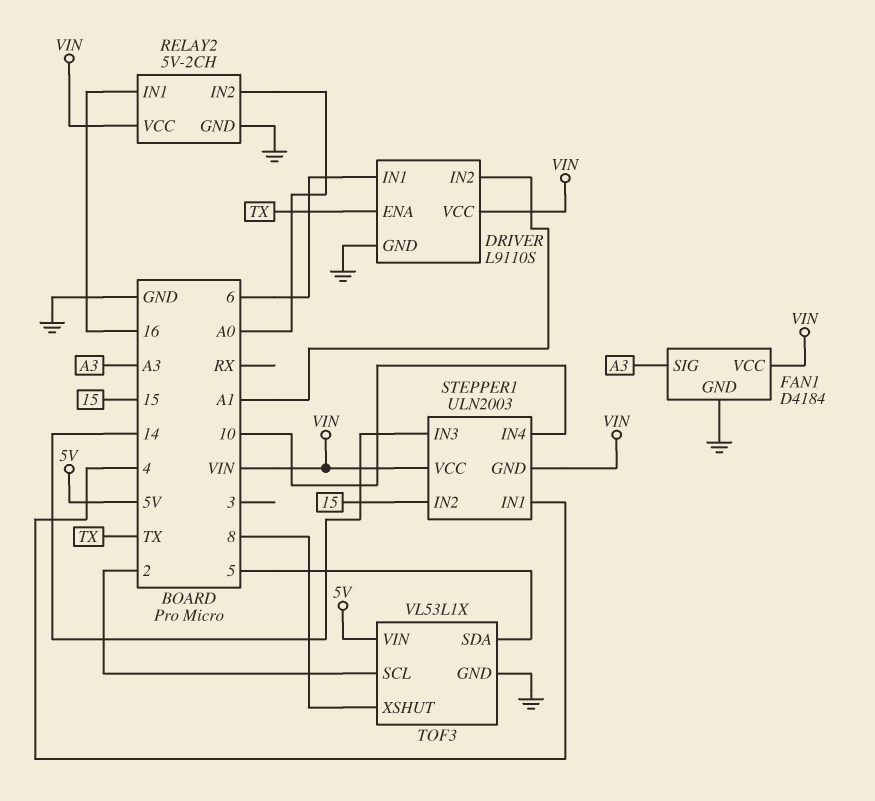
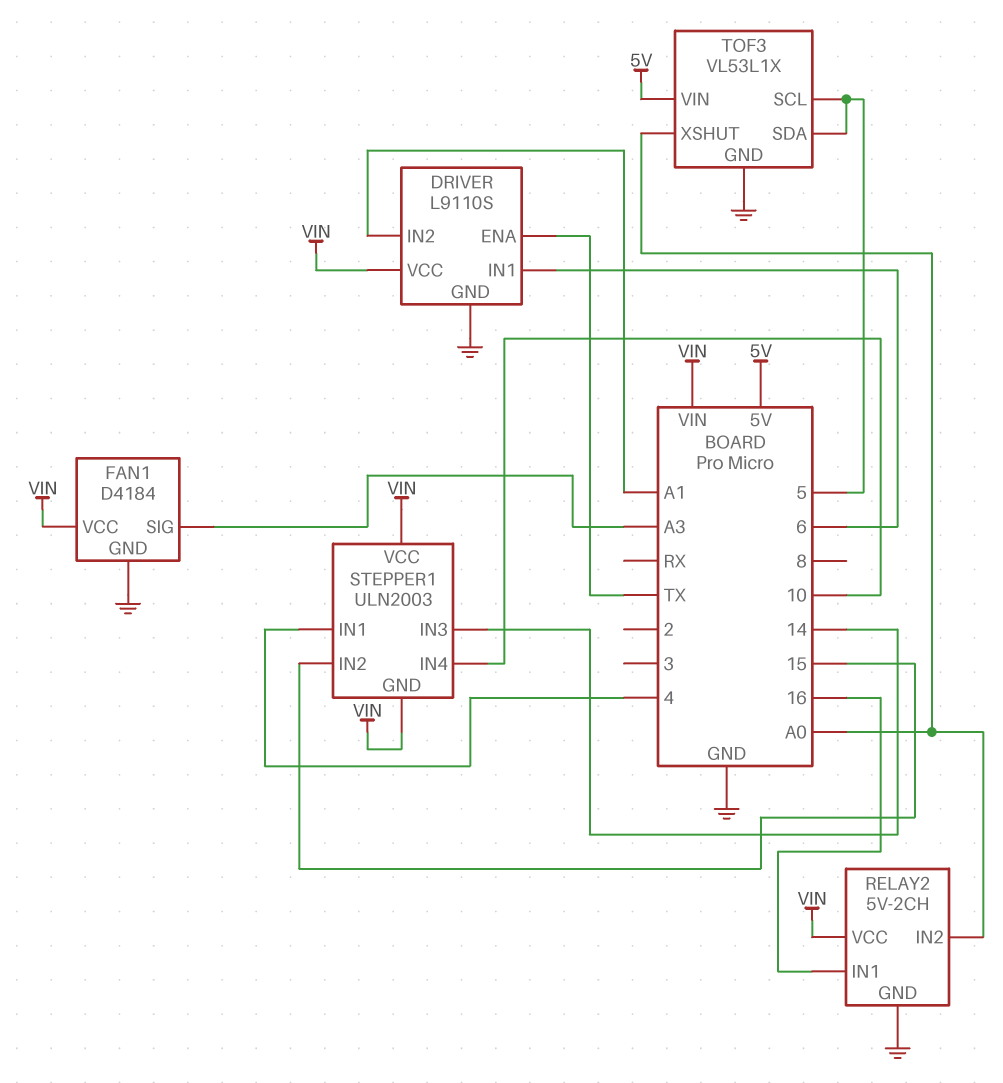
TOF3 pin SCL: 2 -> 5
TOF3 pin XSHUT: 8 -> A0

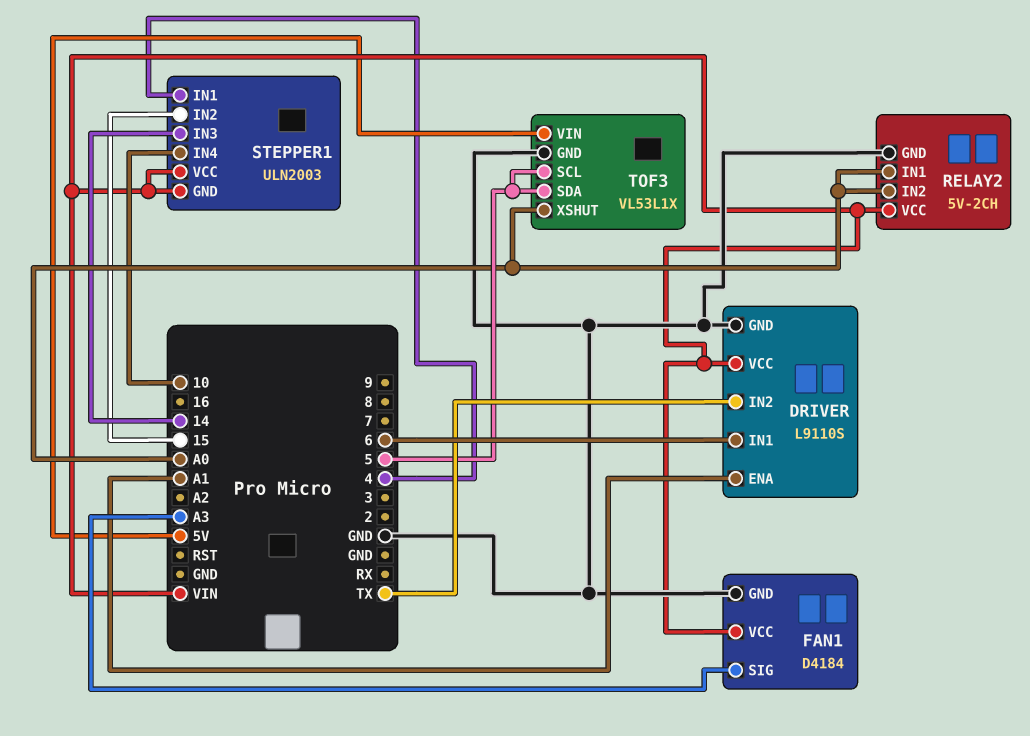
DRIVER pin ENA: TX -> A1
DRIVER pin IN2: A1 -> TX
RELAY2 pin IN1: 16 -> A0

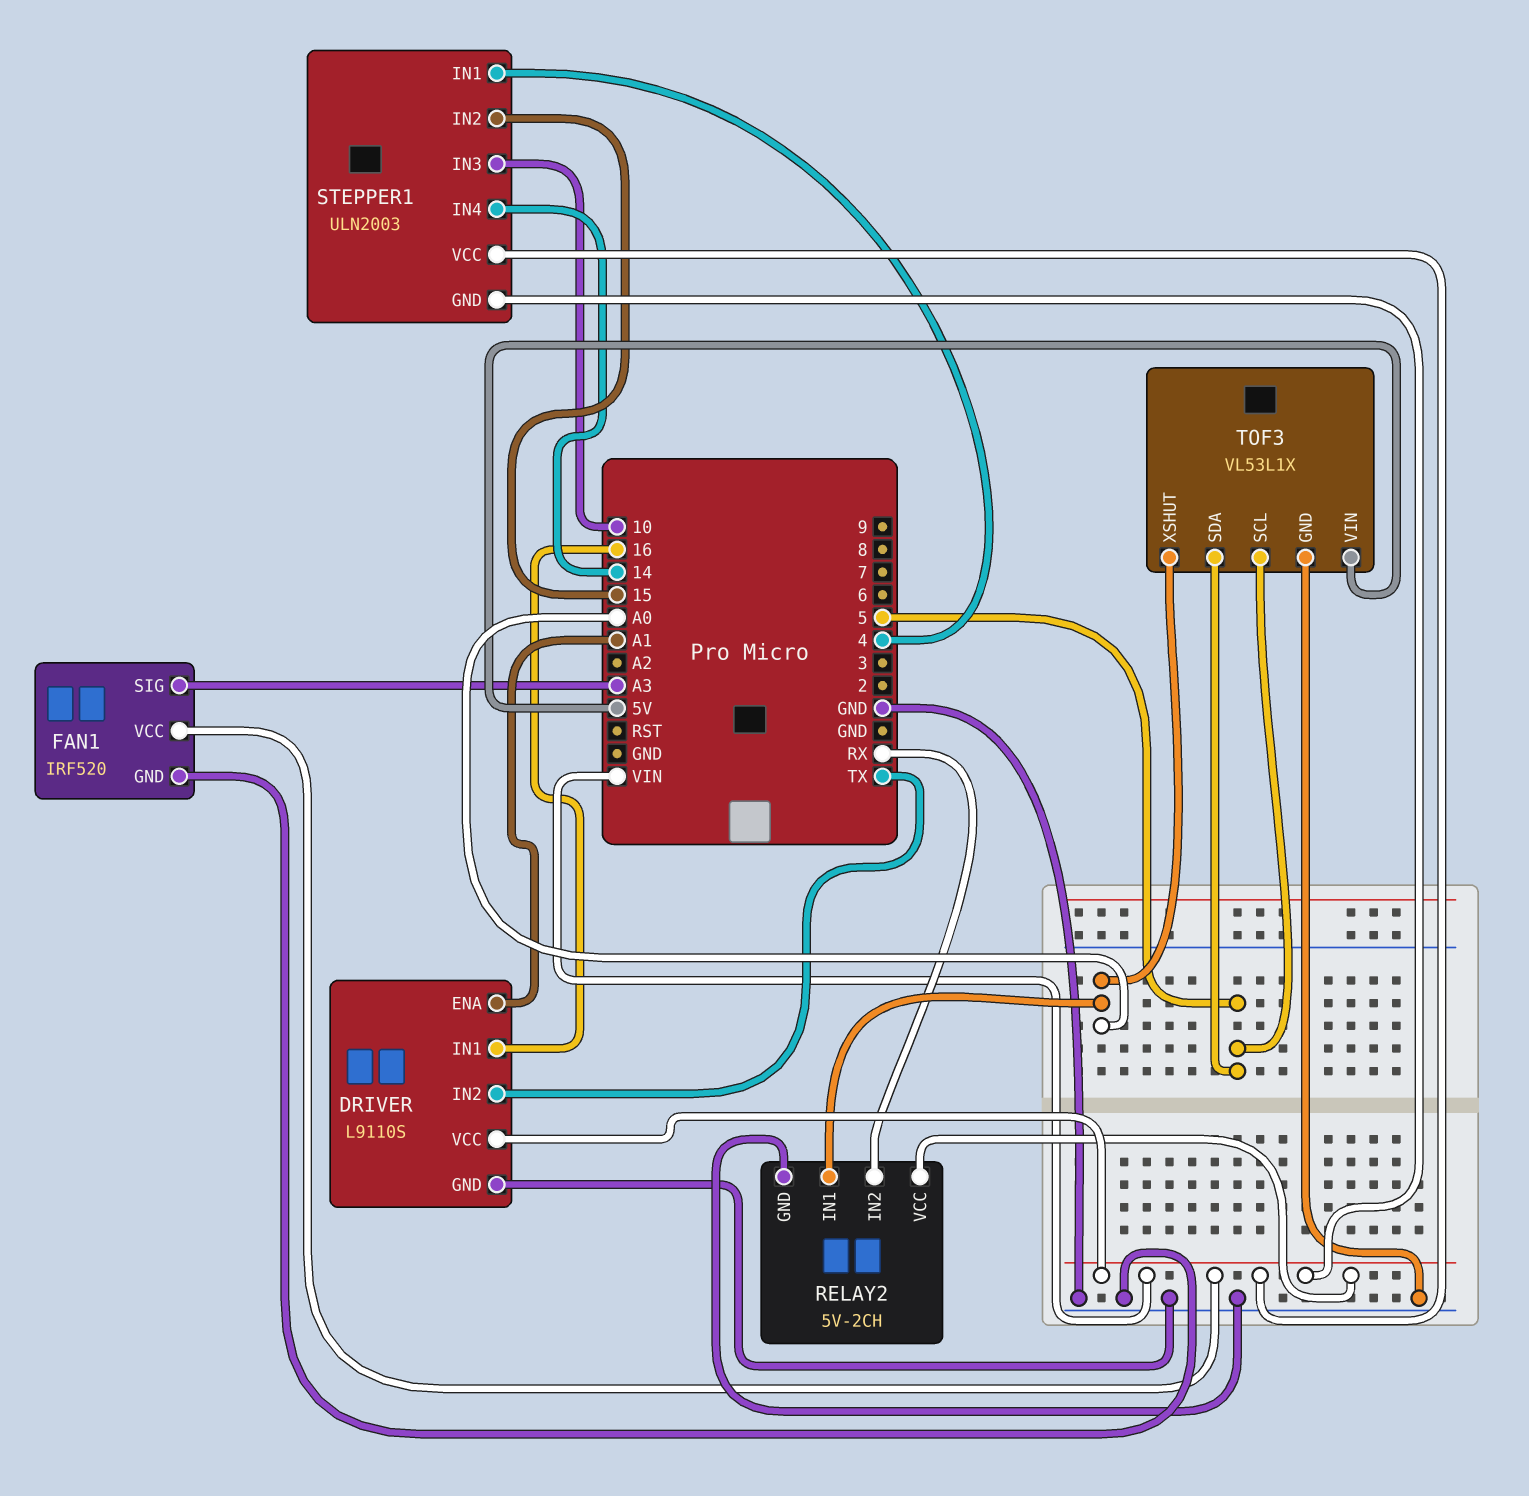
DRIVER pin IN1: 6 -> 16
FAN1: D4184 -> IRF520
RELAY2 pin IN2: A0 -> RX
STEPPER1 pin IN3: 14 -> 10
STEPPER1 pin IN4: 10 -> 14

